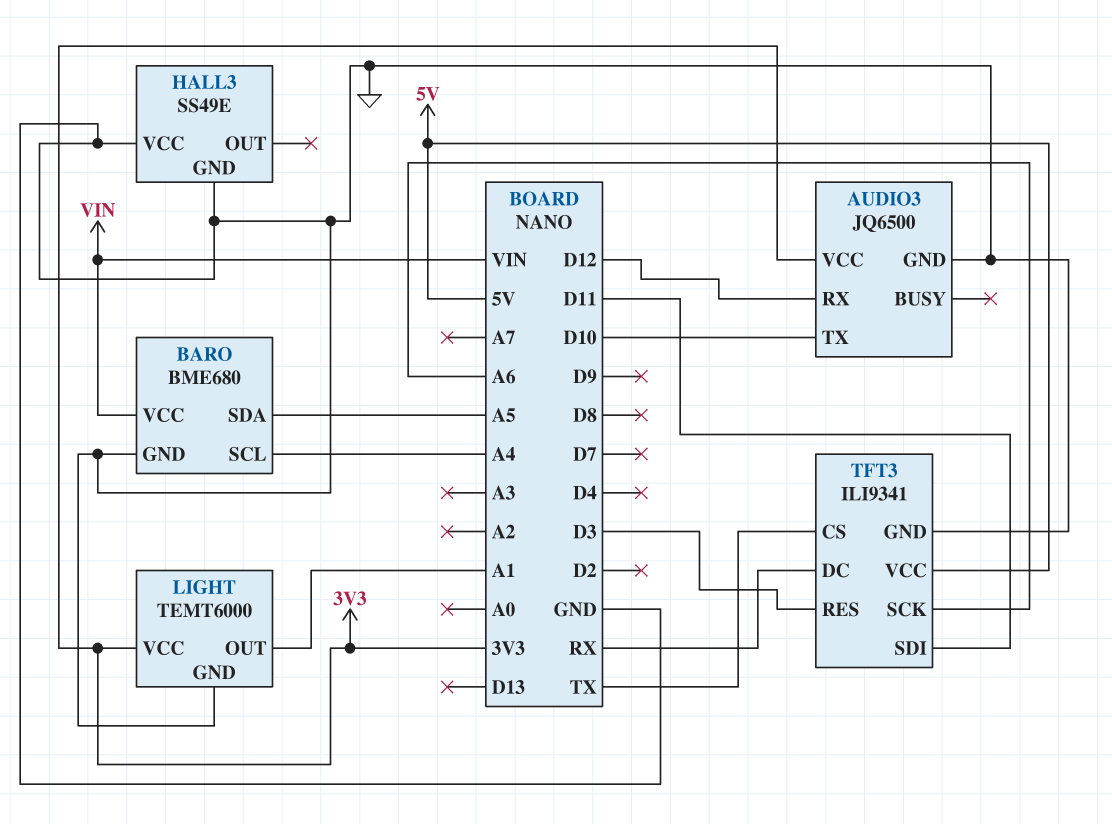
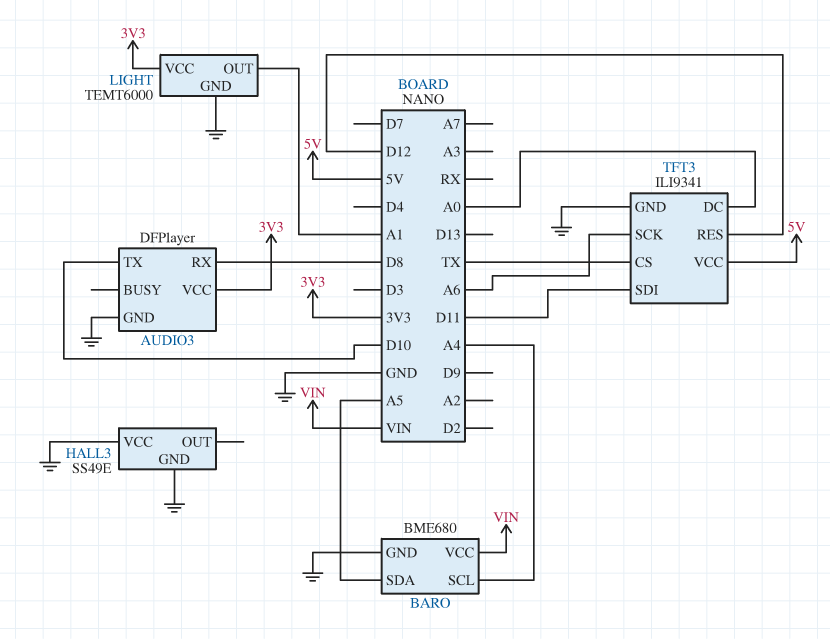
AUDIO3: JQ6500 -> DFPlayer
AUDIO3 pin RX: D12 -> D8
TFT3 pin DC: RX -> A0
TFT3 pin RES: D3 -> D12

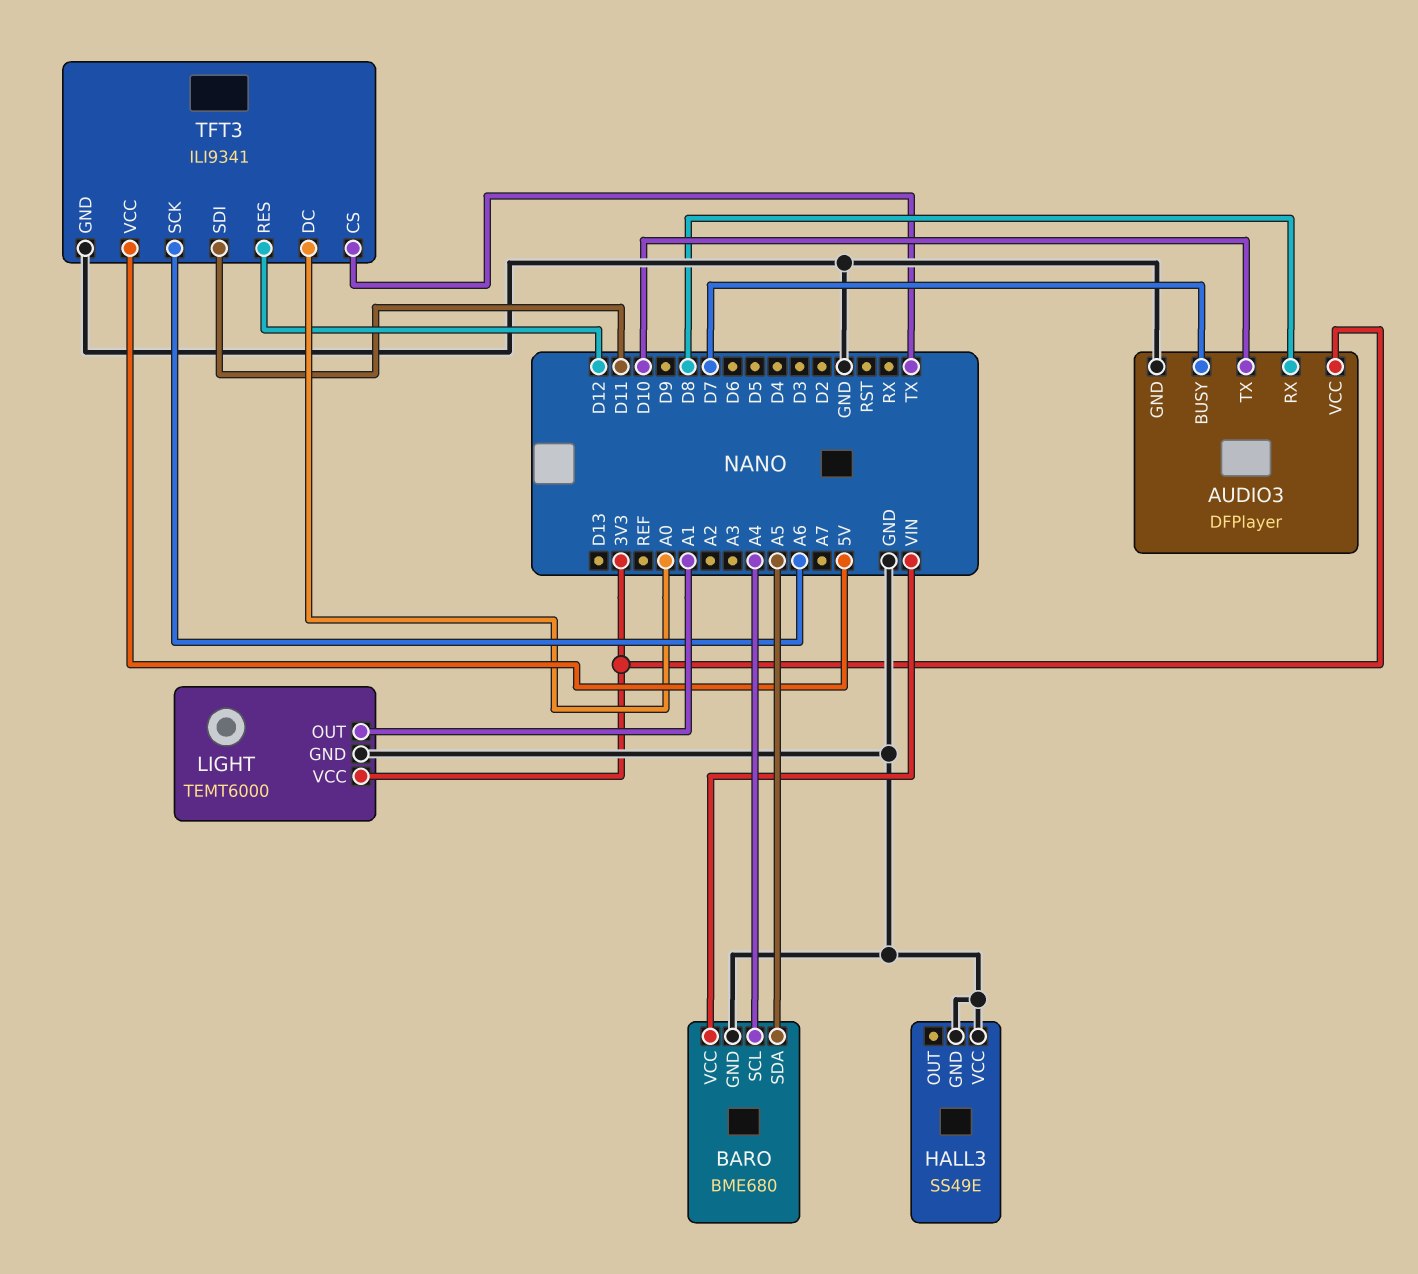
AUDIO3 pin BUSY: none -> D7

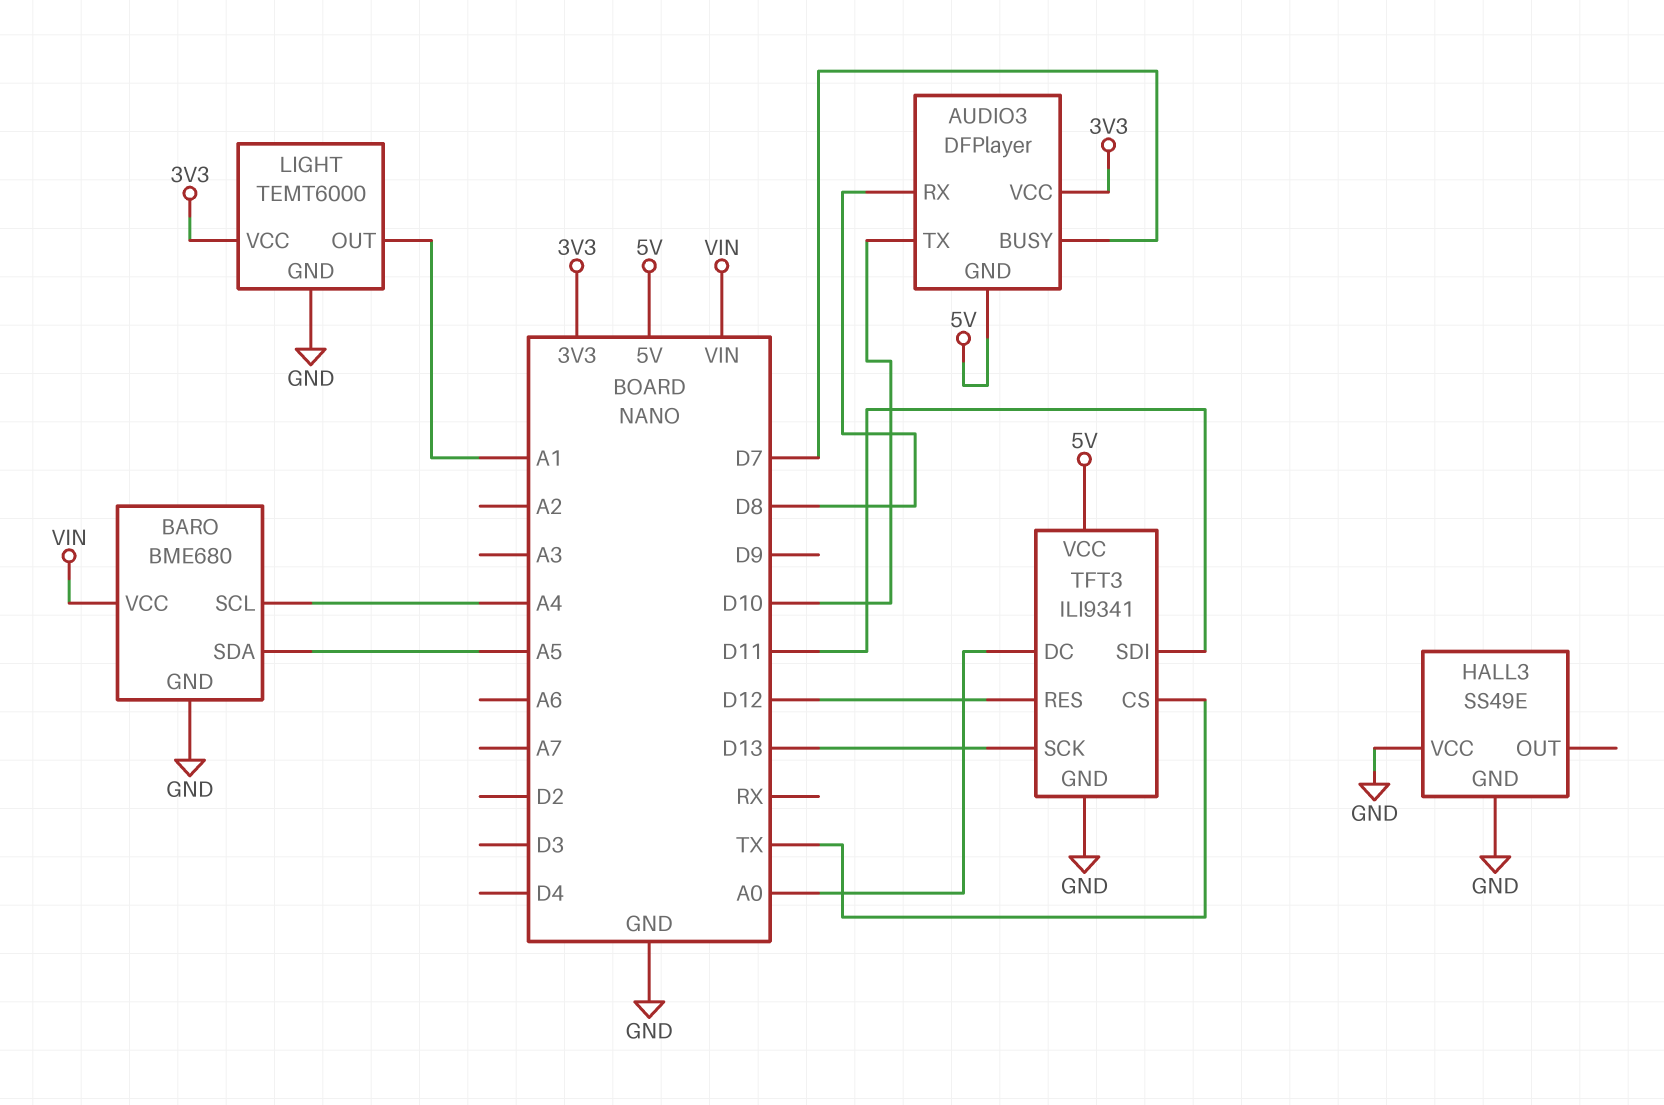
AUDIO3 pin GND: GND -> 5V
TFT3 pin SCK: A6 -> D13

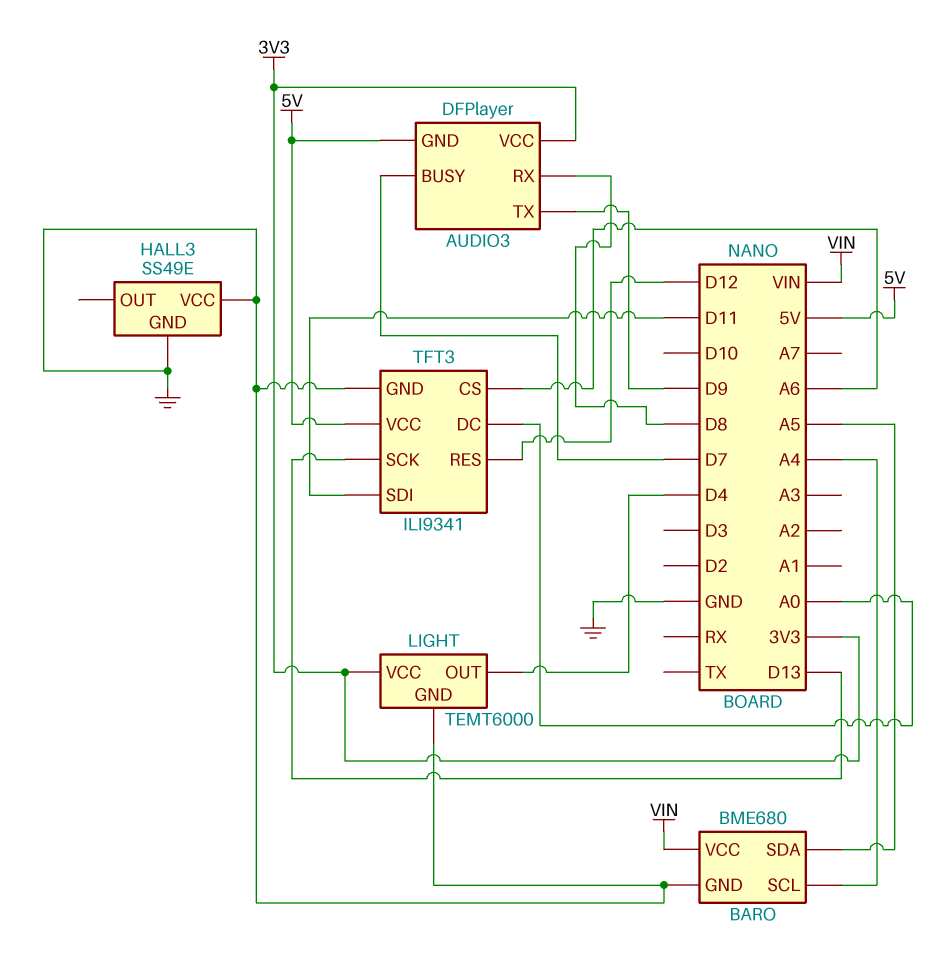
AUDIO3 pin TX: D10 -> D9
LIGHT pin OUT: A1 -> D4
TFT3 pin CS: TX -> A6

